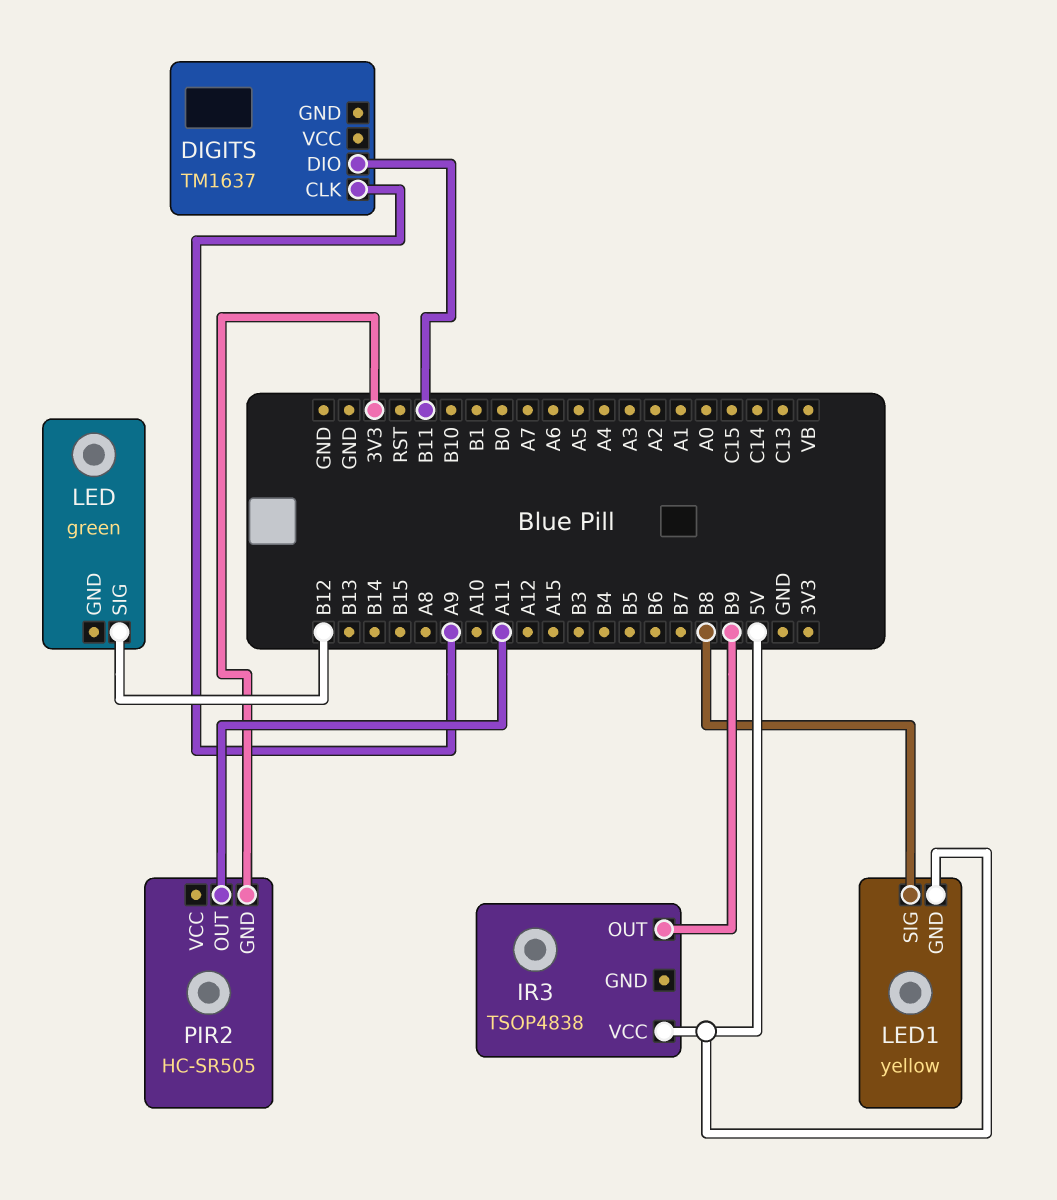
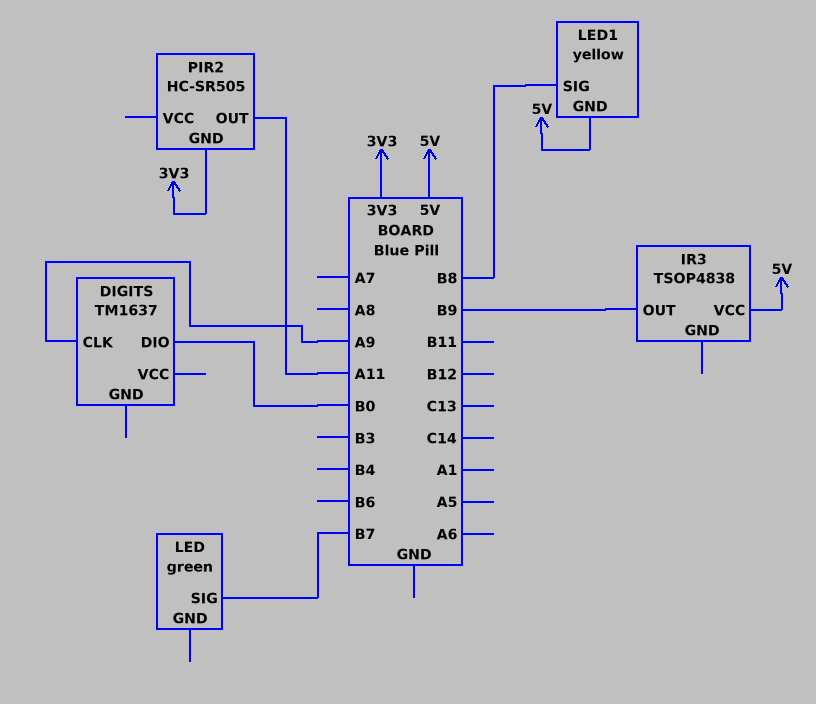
DIGITS pin DIO: B11 -> B0
LED pin SIG: B12 -> B7

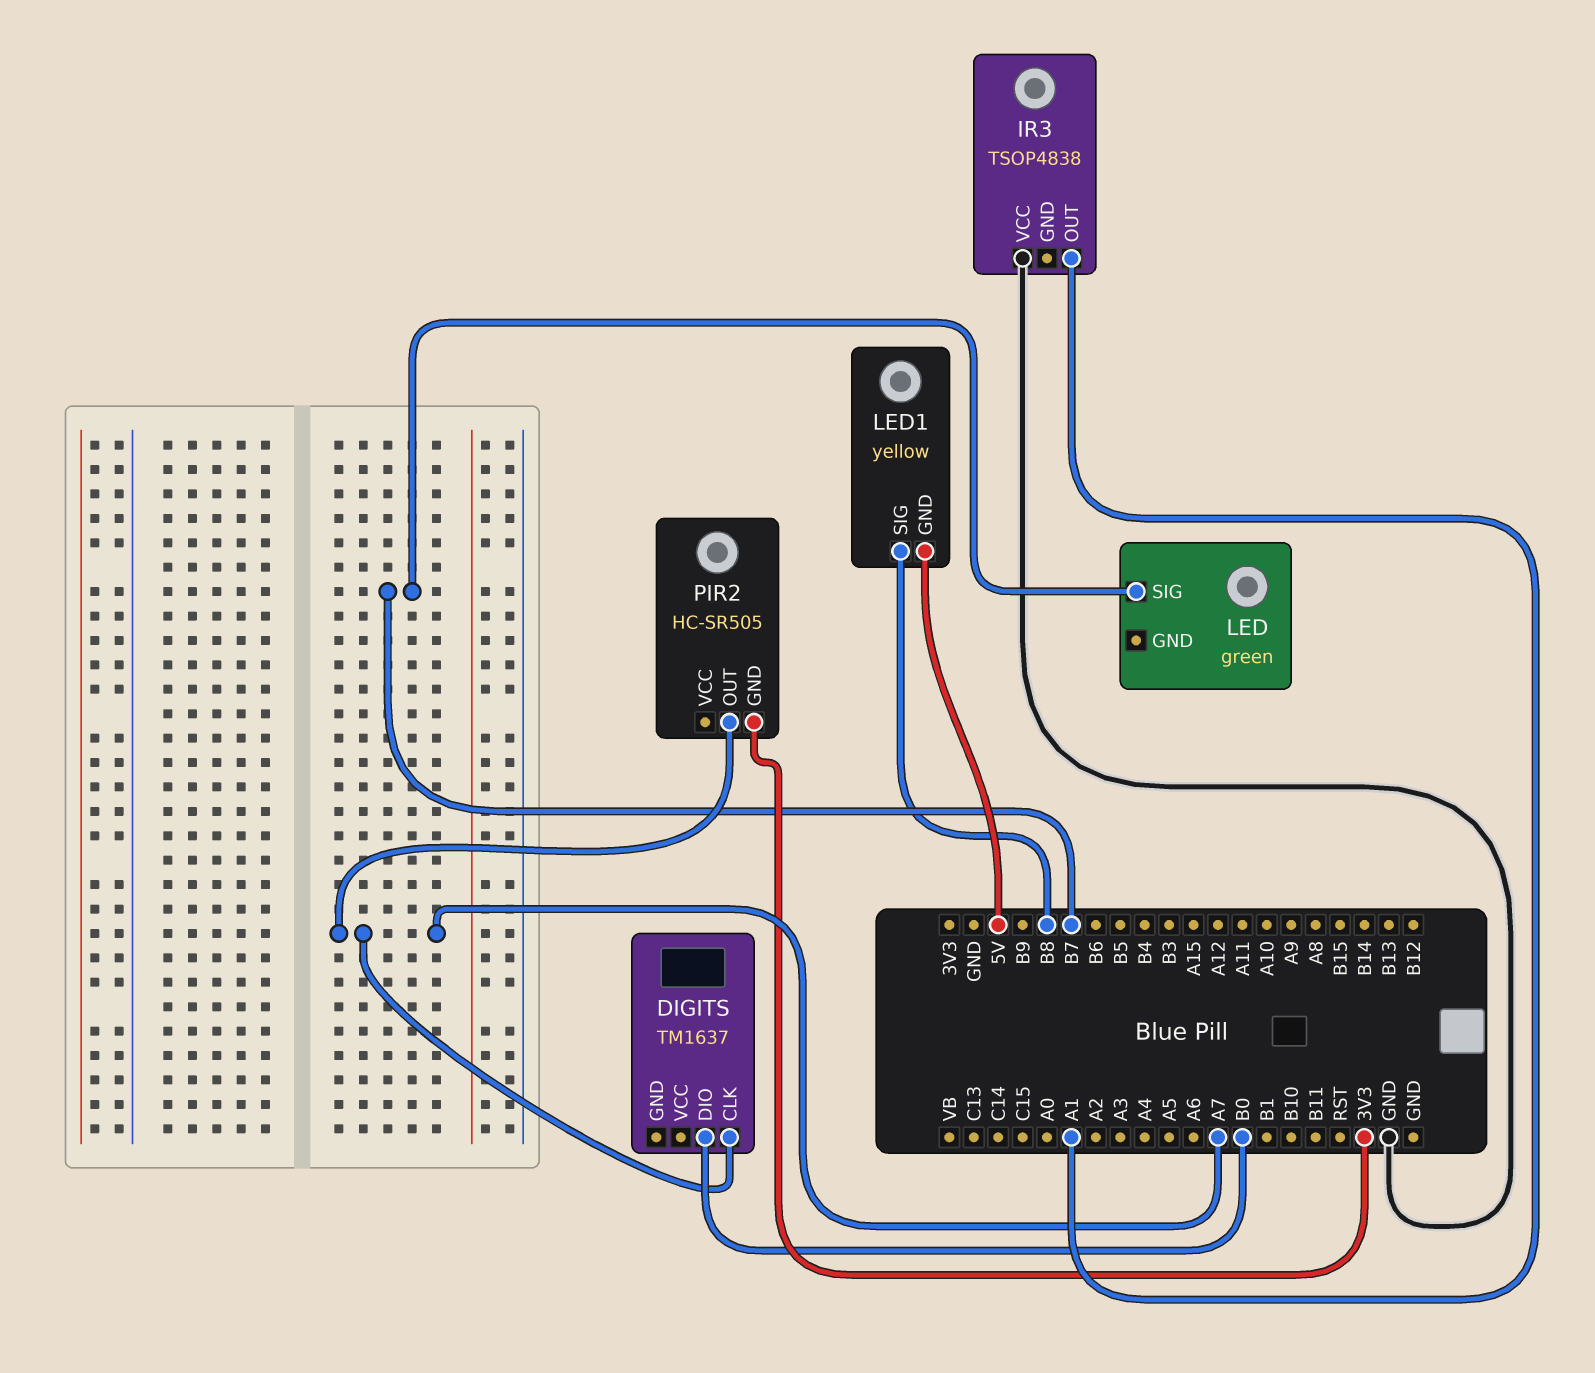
DIGITS pin CLK: A9 -> A7
IR3 pin OUT: B9 -> A1
IR3 pin VCC: 5V -> GND
PIR2 pin OUT: A11 -> A7

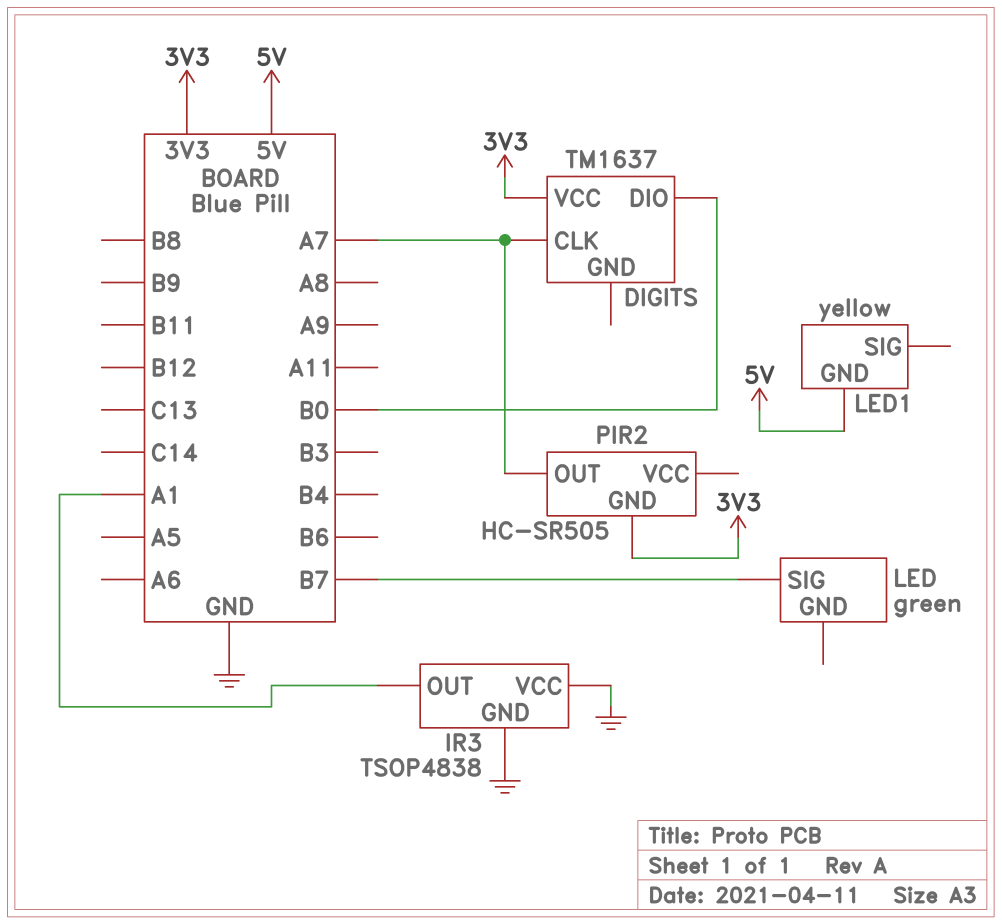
DIGITS pin VCC: none -> 3V3
IR3 pin GND: none -> GND
LED1 pin SIG: B8 -> none

